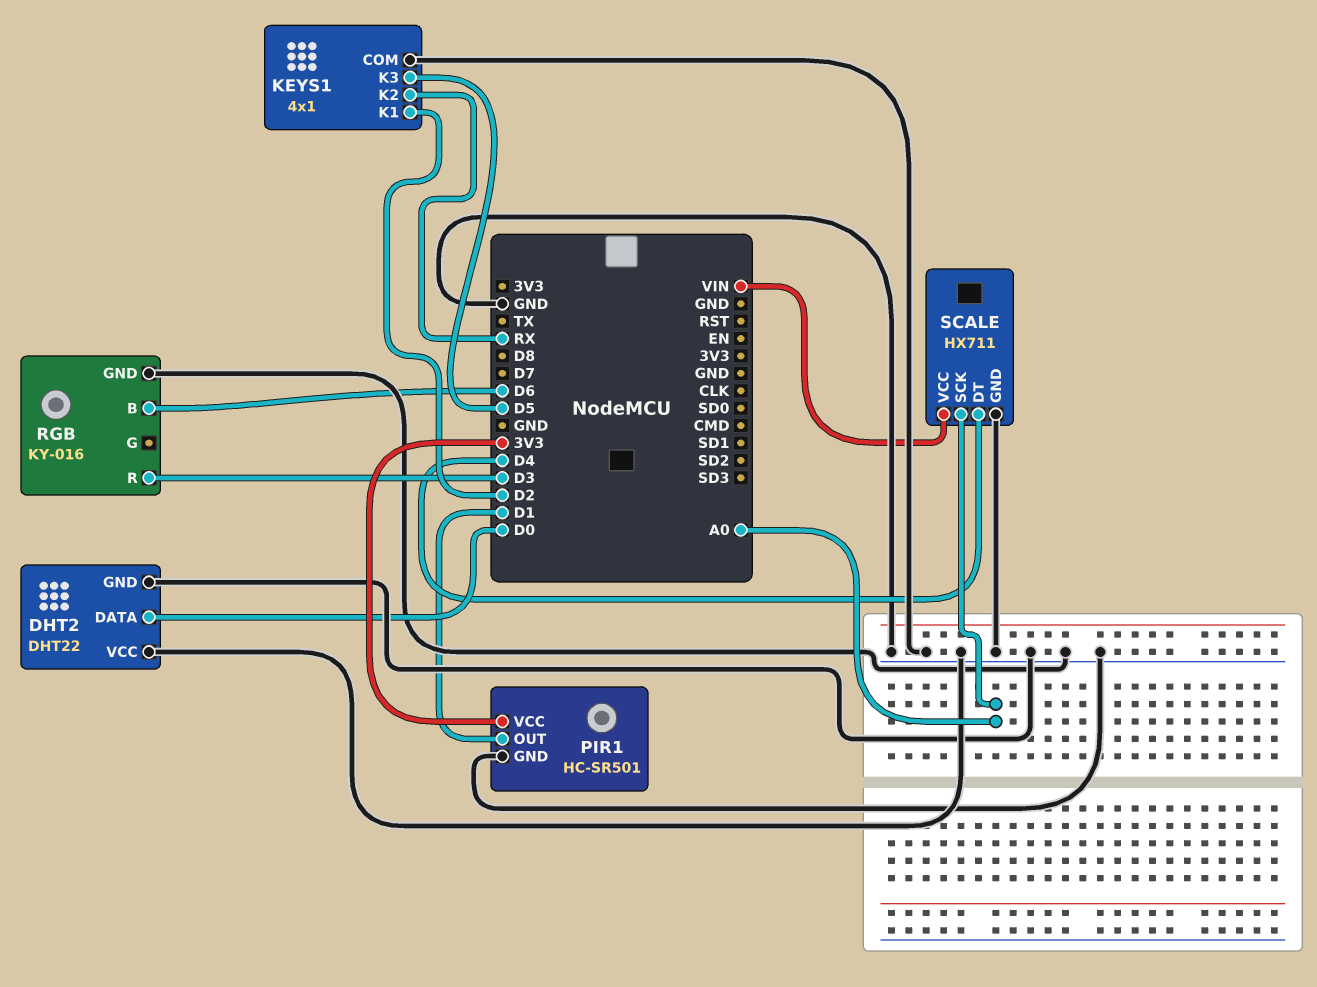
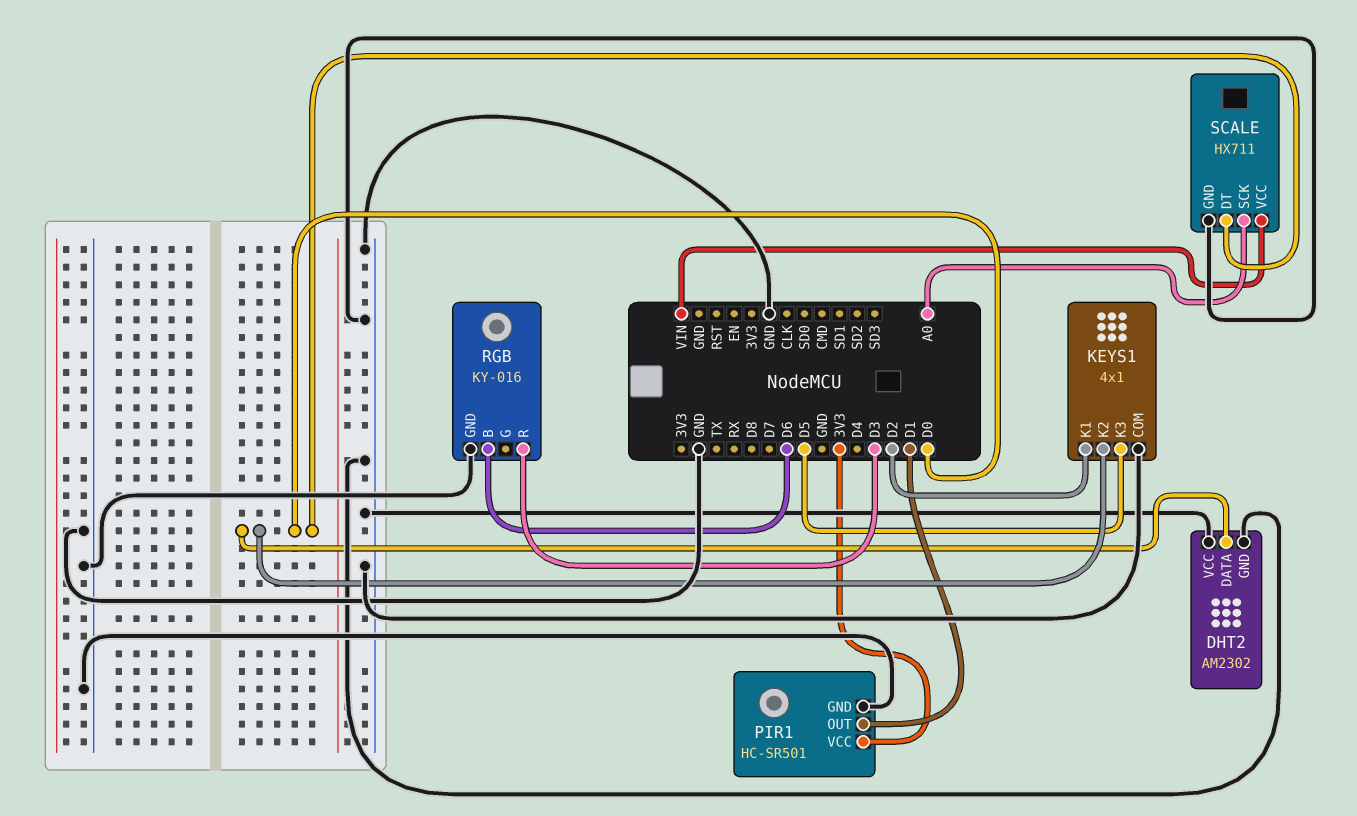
DHT2: DHT22 -> AM2302
KEYS1 pin K2: RX -> D0
SCALE pin DT: D4 -> D0

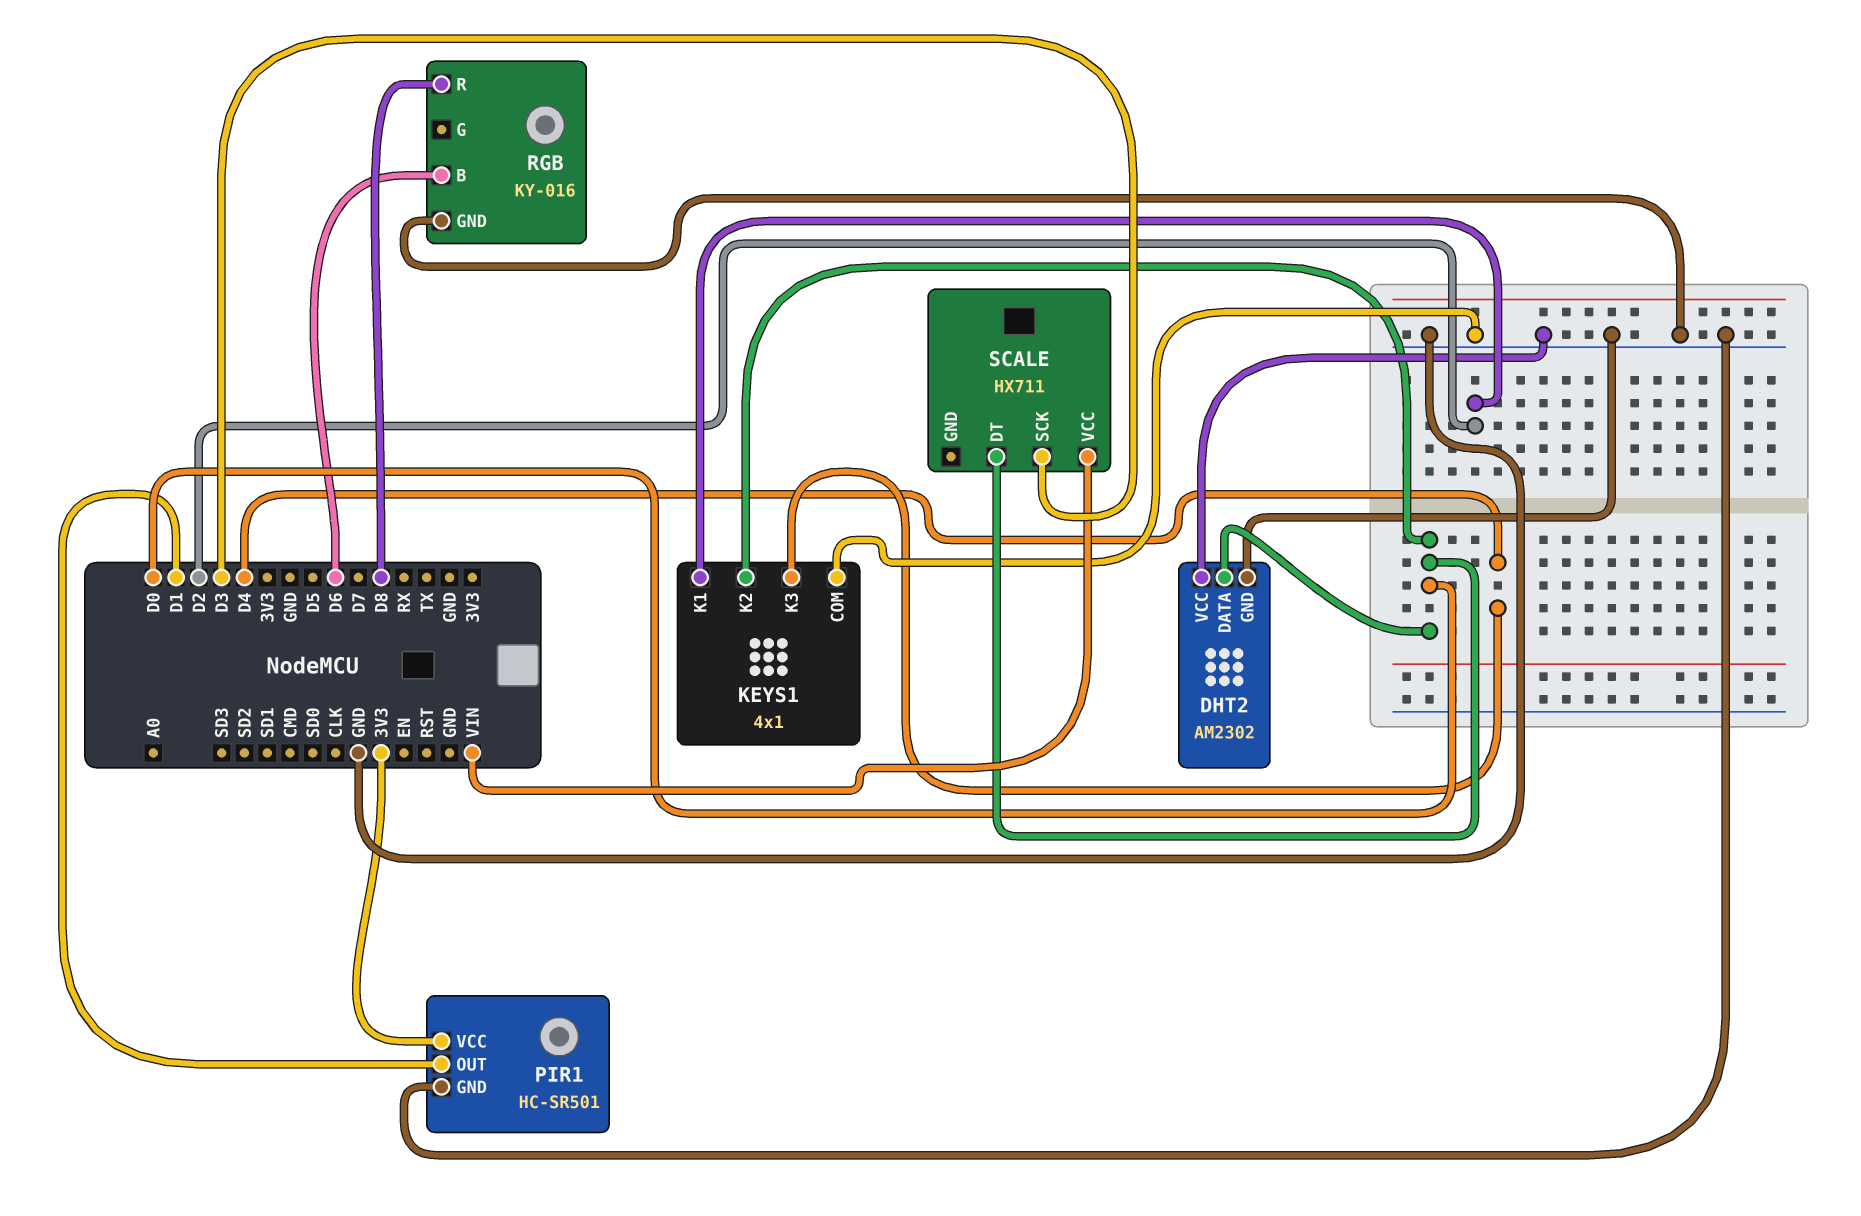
KEYS1 pin K3: D5 -> D4
RGB pin R: D3 -> D8
SCALE pin GND: GND -> none
SCALE pin SCK: A0 -> D3

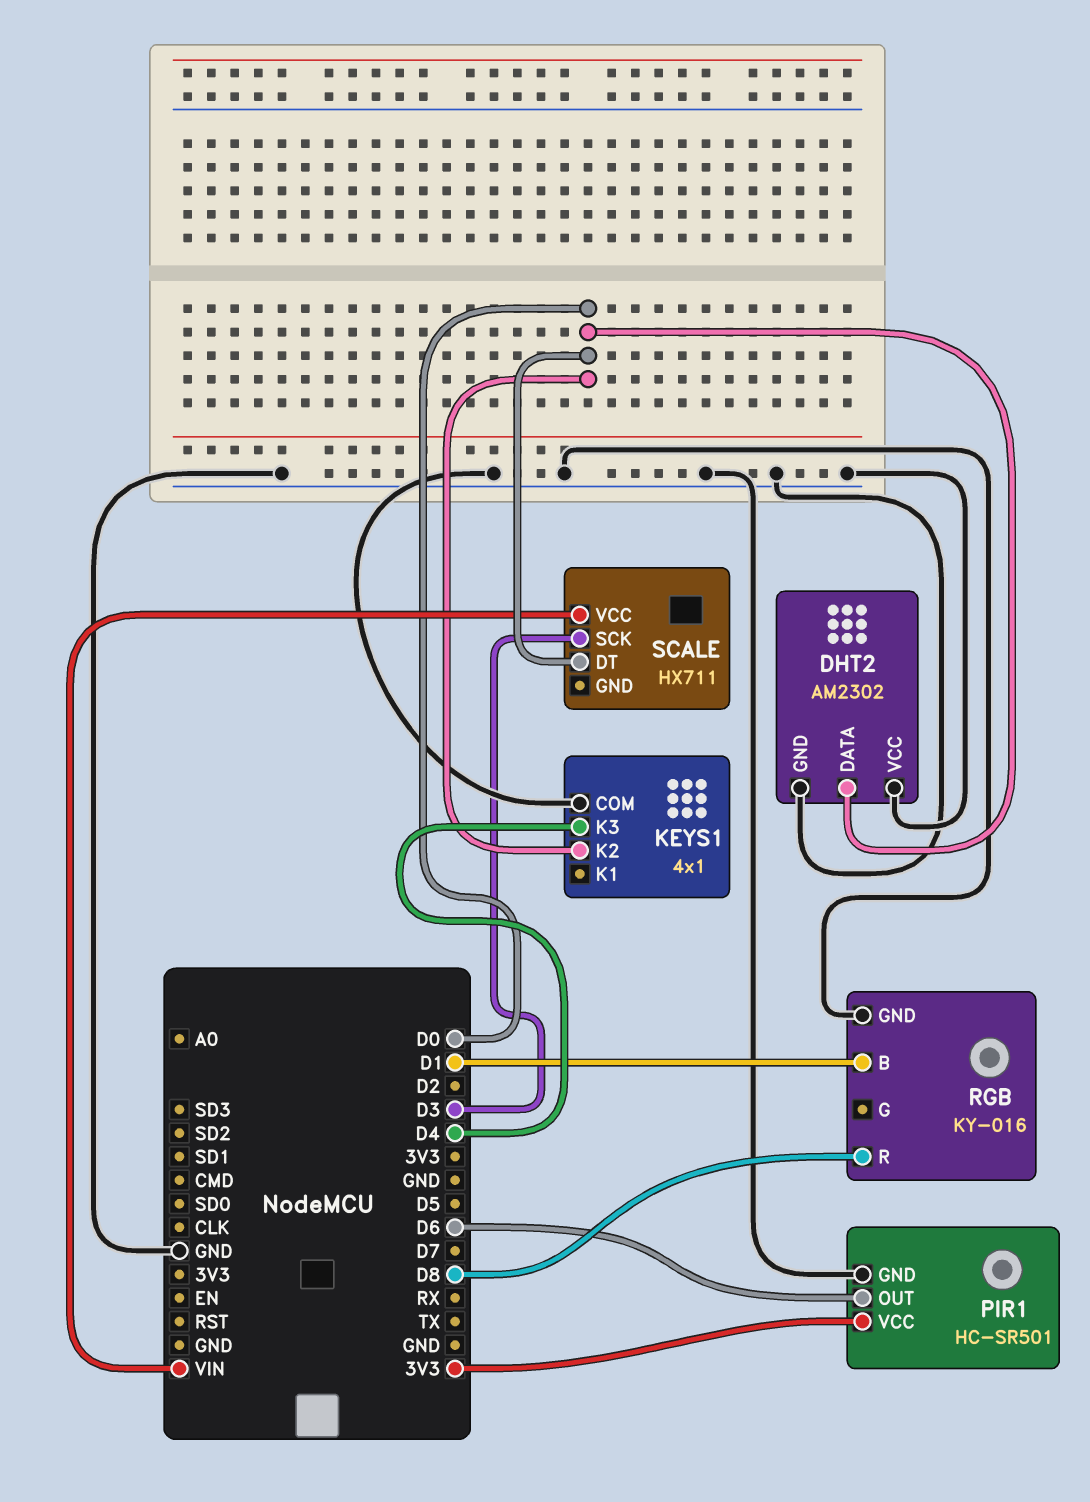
KEYS1 pin K1: D2 -> none
PIR1 pin OUT: D1 -> D6
RGB pin B: D6 -> D1

